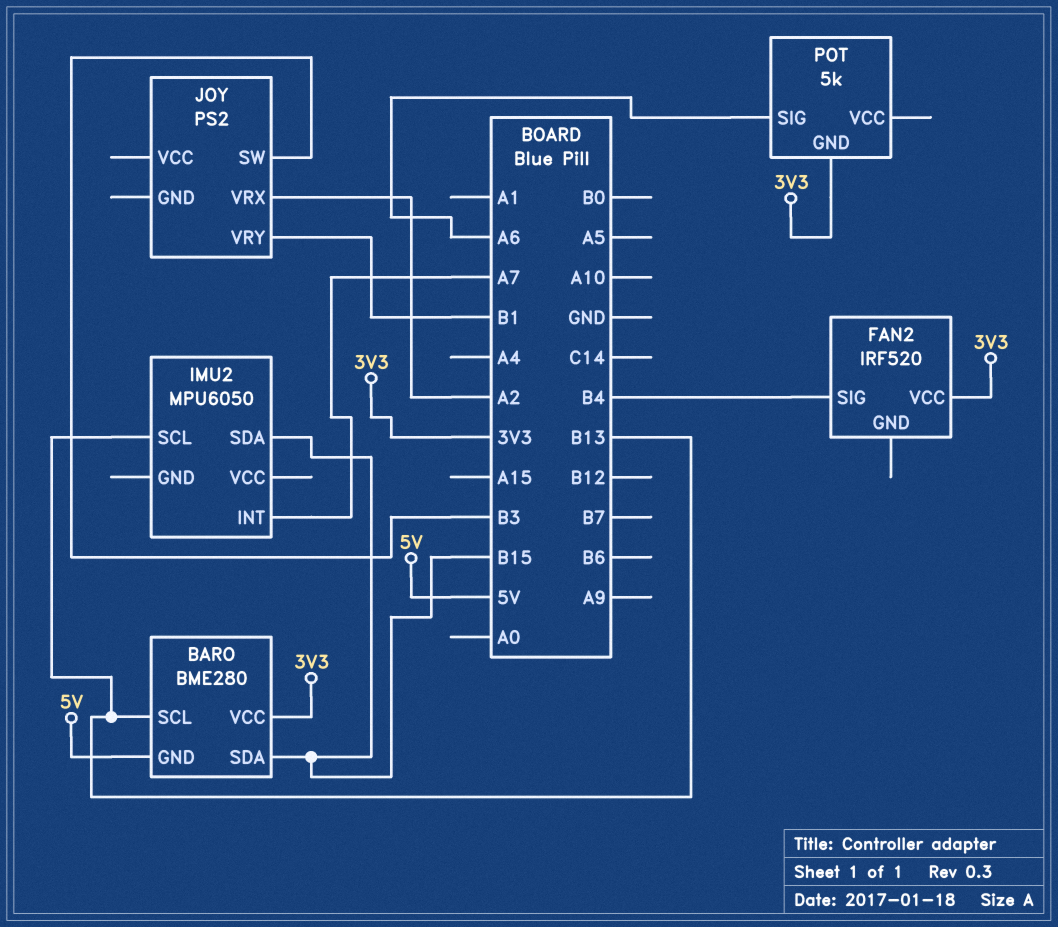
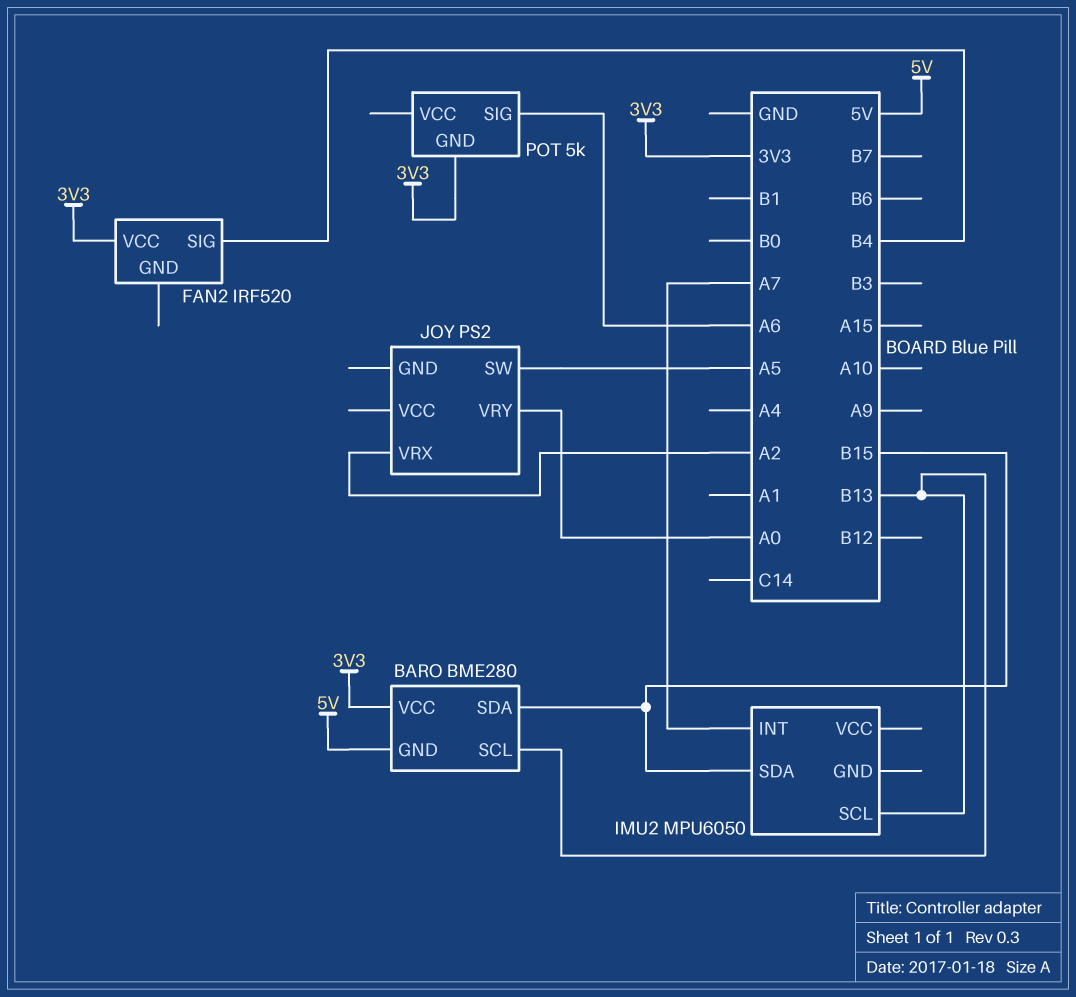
JOY pin SW: B3 -> A5
JOY pin VRY: B1 -> A0

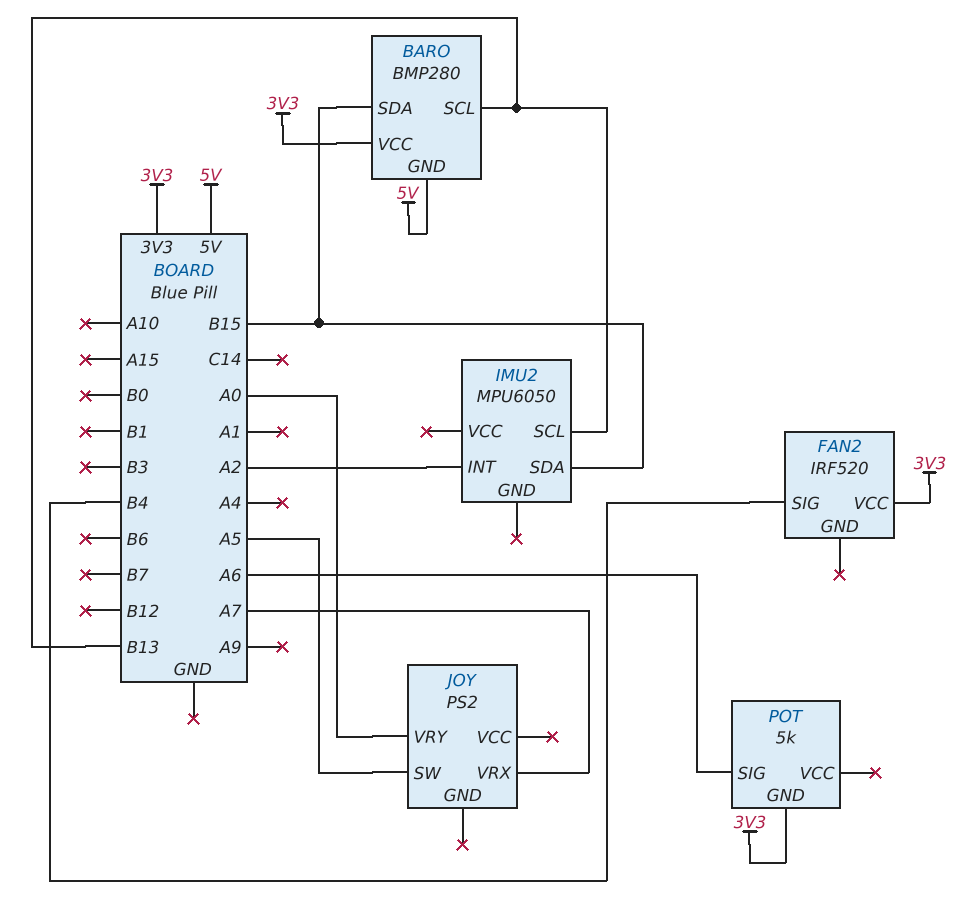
BARO: BME280 -> BMP280
IMU2 pin INT: A7 -> A2
JOY pin VRX: A2 -> A7

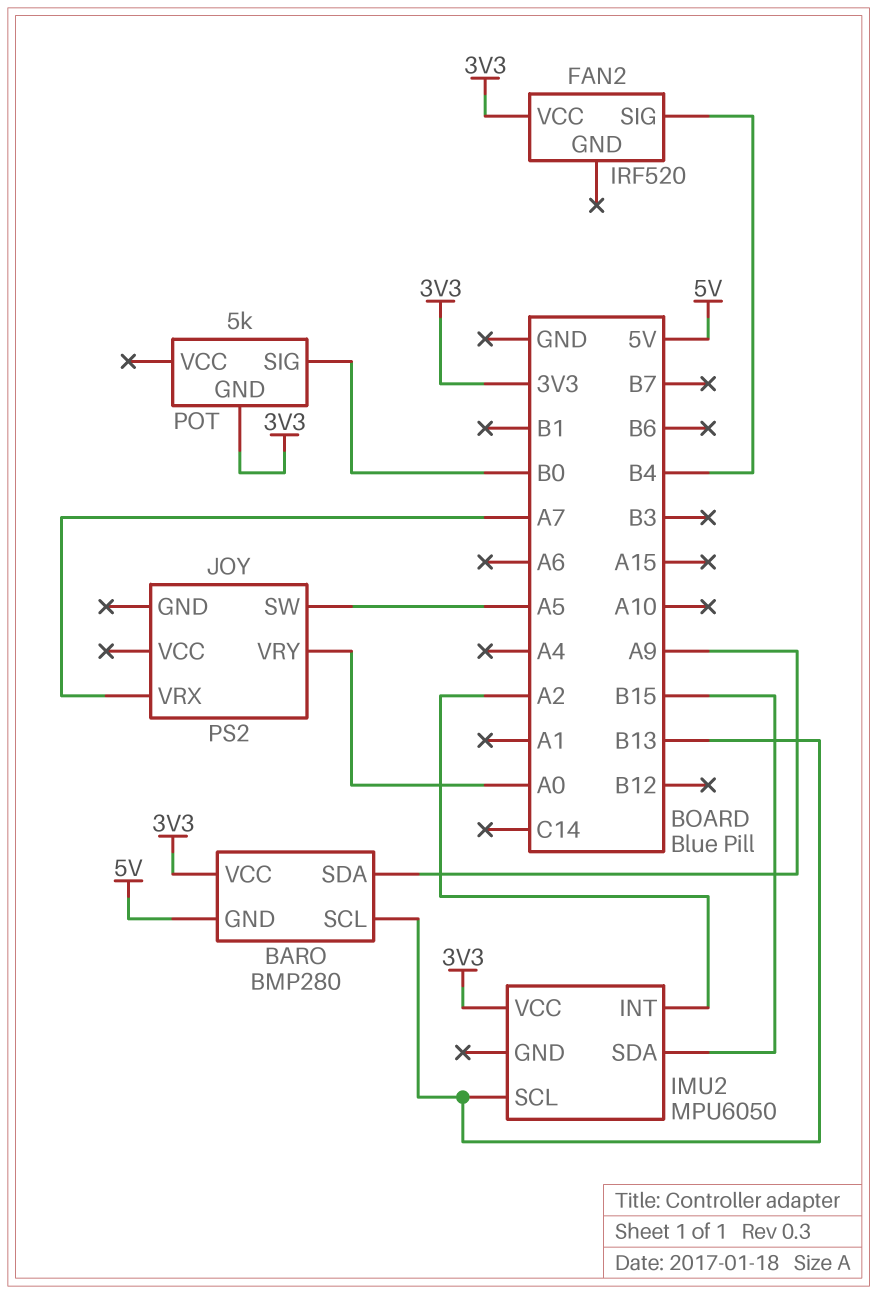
BARO pin SDA: B15 -> A9
IMU2 pin VCC: none -> 3V3
POT pin SIG: A6 -> B0

